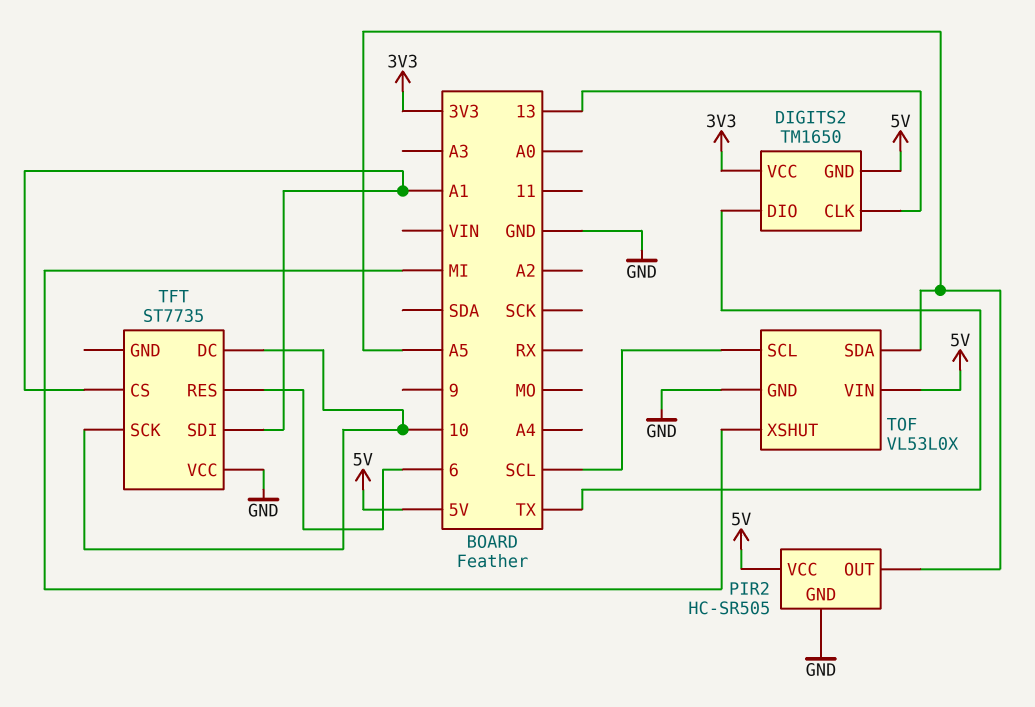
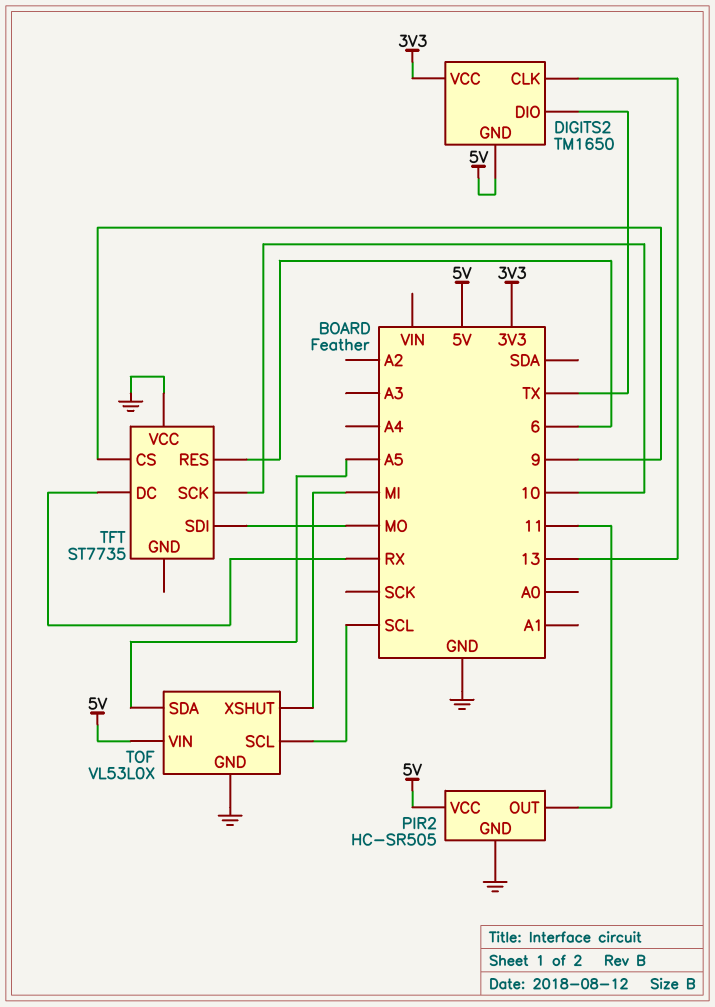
PIR2 pin OUT: A5 -> 11
TFT pin CS: A1 -> 9
TFT pin DC: 10 -> RX
TFT pin SDI: A1 -> MO

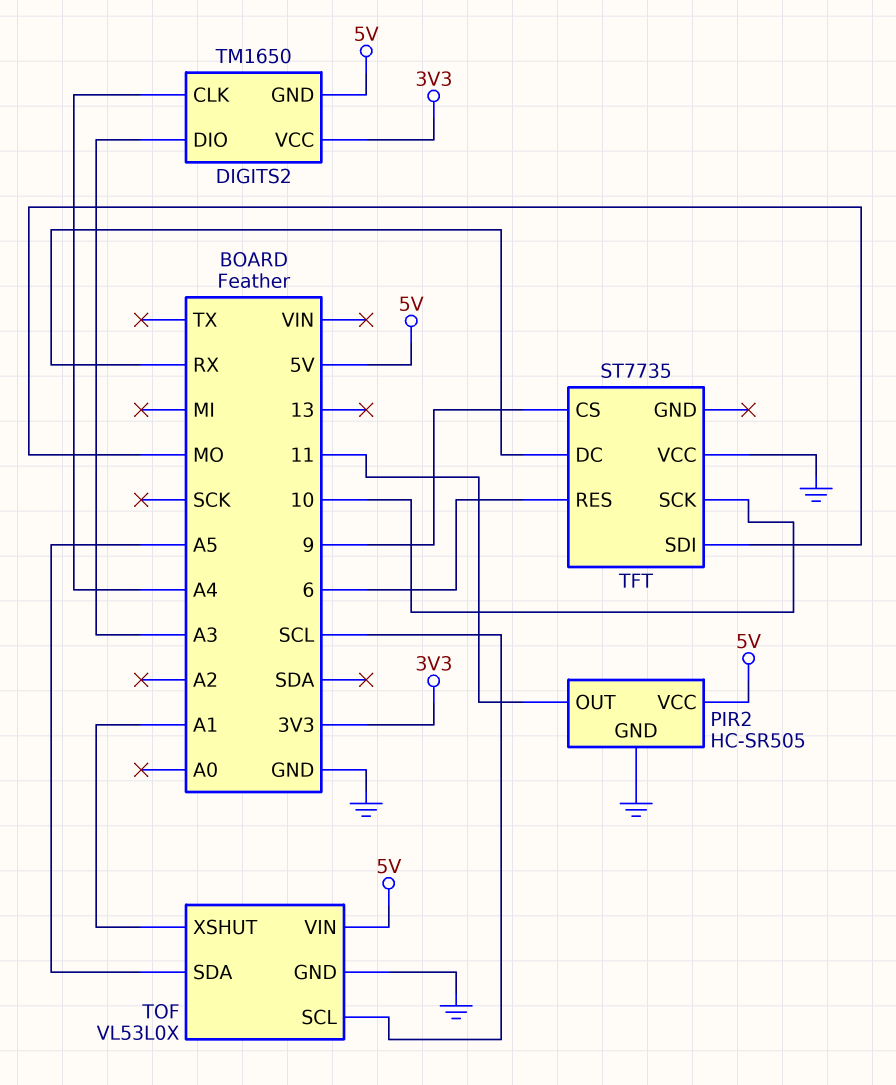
DIGITS2 pin CLK: 13 -> A4
DIGITS2 pin DIO: TX -> A3
TOF pin XSHUT: MI -> A1

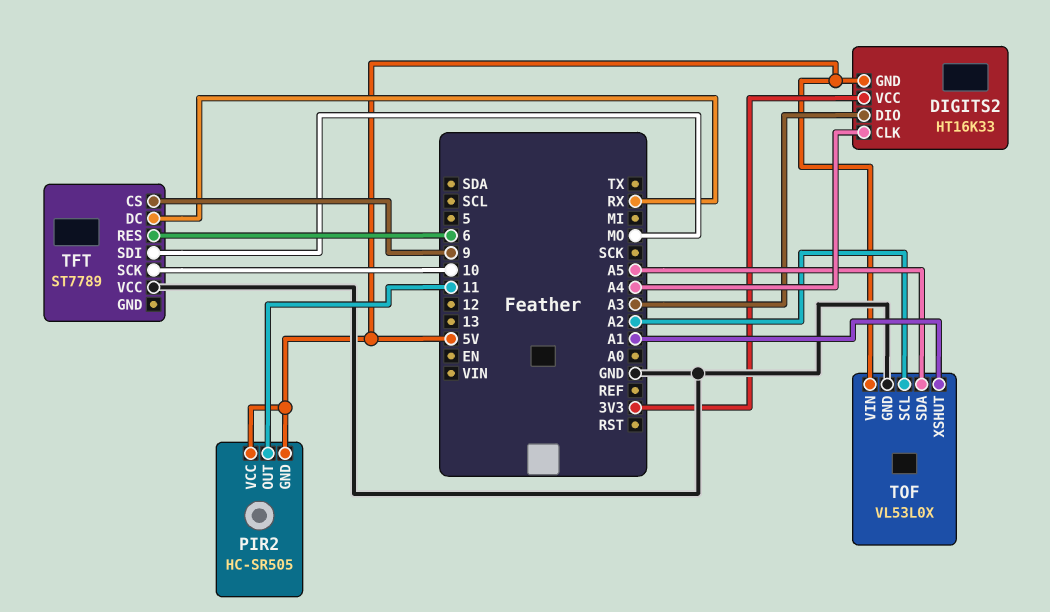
DIGITS2: TM1650 -> HT16K33
PIR2 pin GND: GND -> 5V
TFT: ST7735 -> ST7789
TOF pin SCL: SCL -> A2

